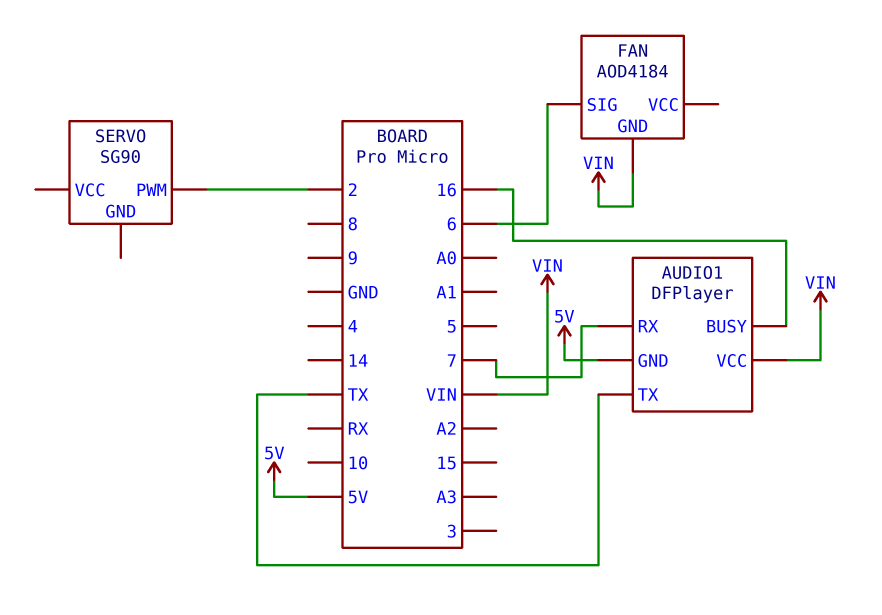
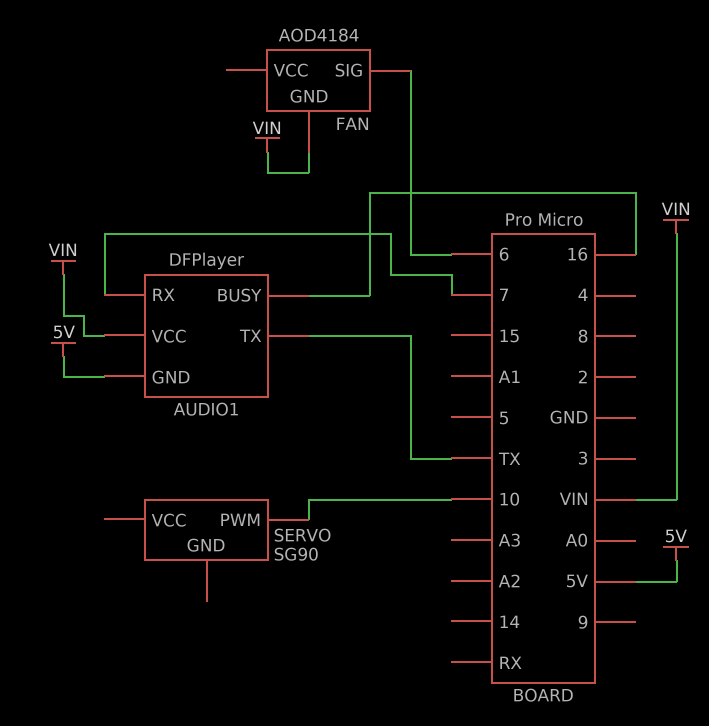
SERVO pin PWM: 2 -> 10

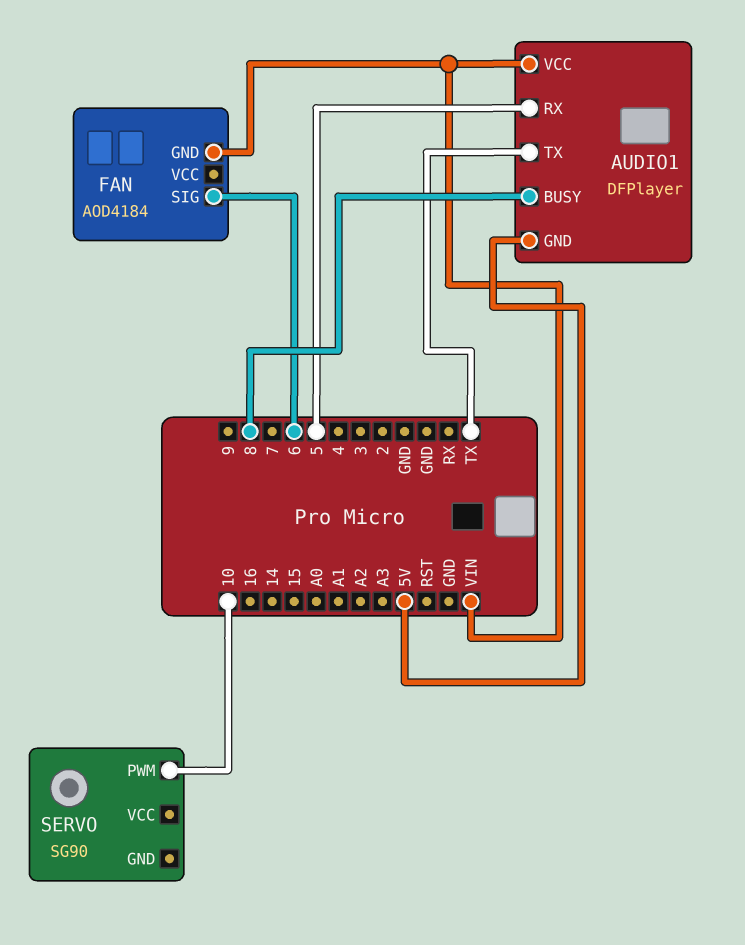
AUDIO1 pin BUSY: 16 -> 8
AUDIO1 pin RX: 7 -> 5

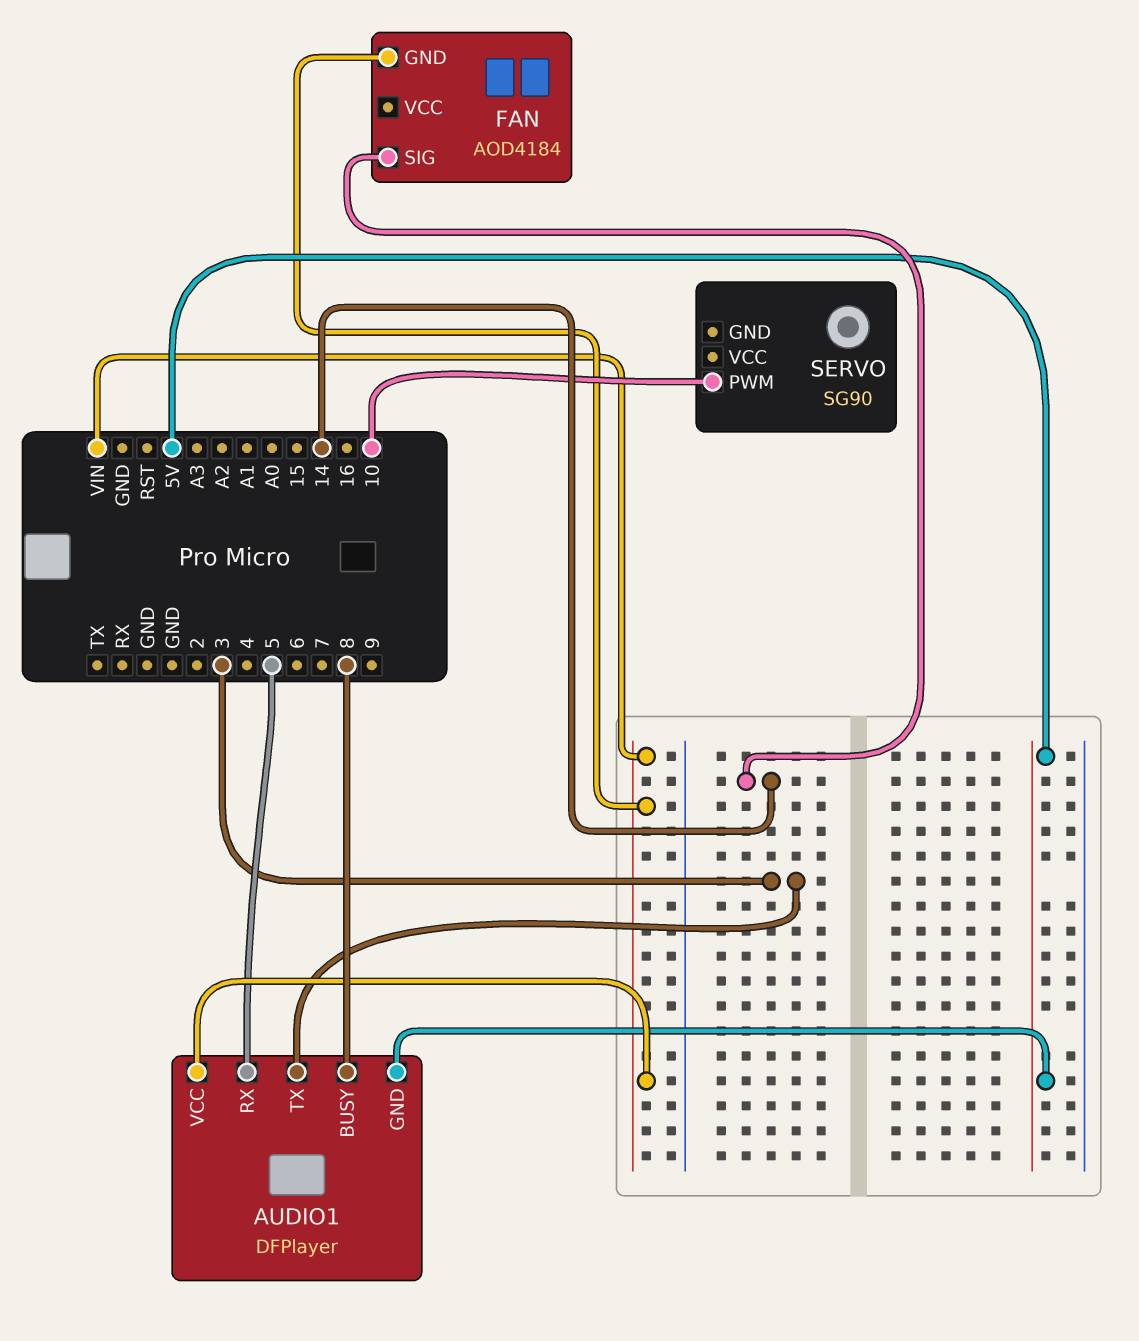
AUDIO1 pin TX: TX -> 3
FAN pin SIG: 6 -> 14

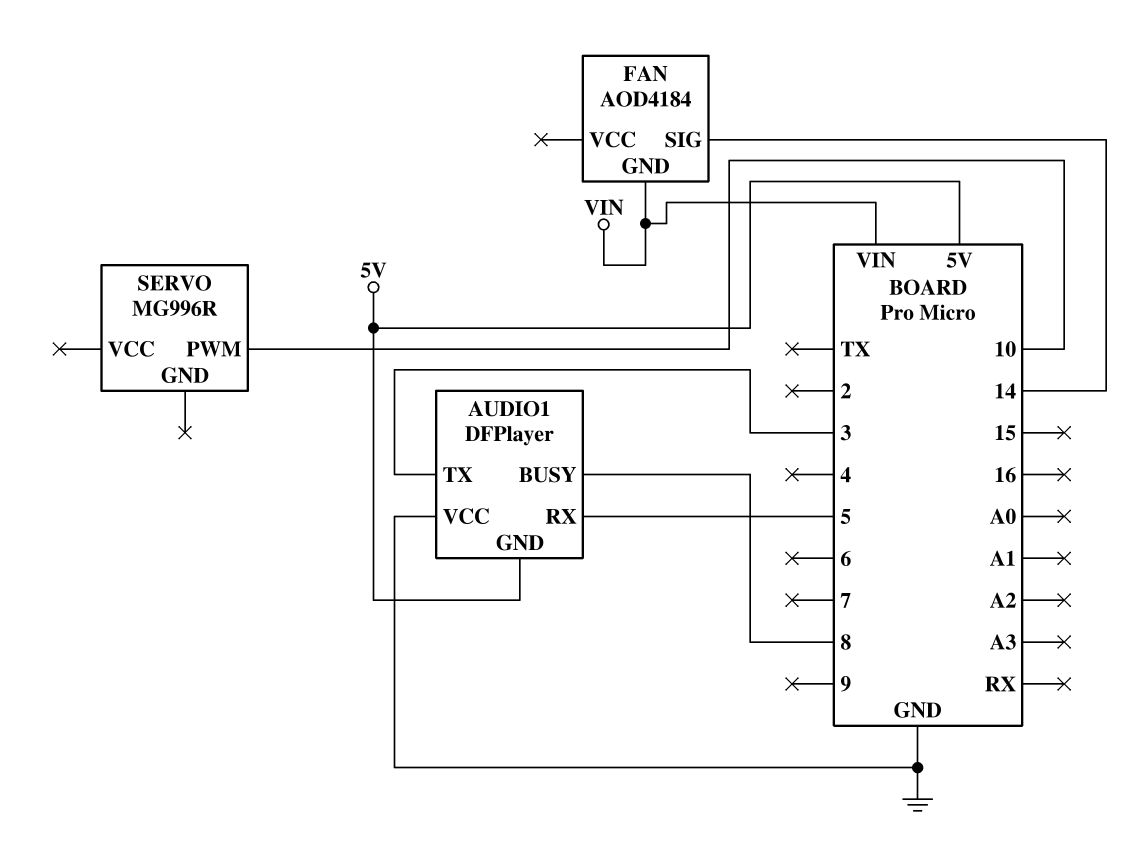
AUDIO1 pin VCC: VIN -> GND
SERVO: SG90 -> MG996R

